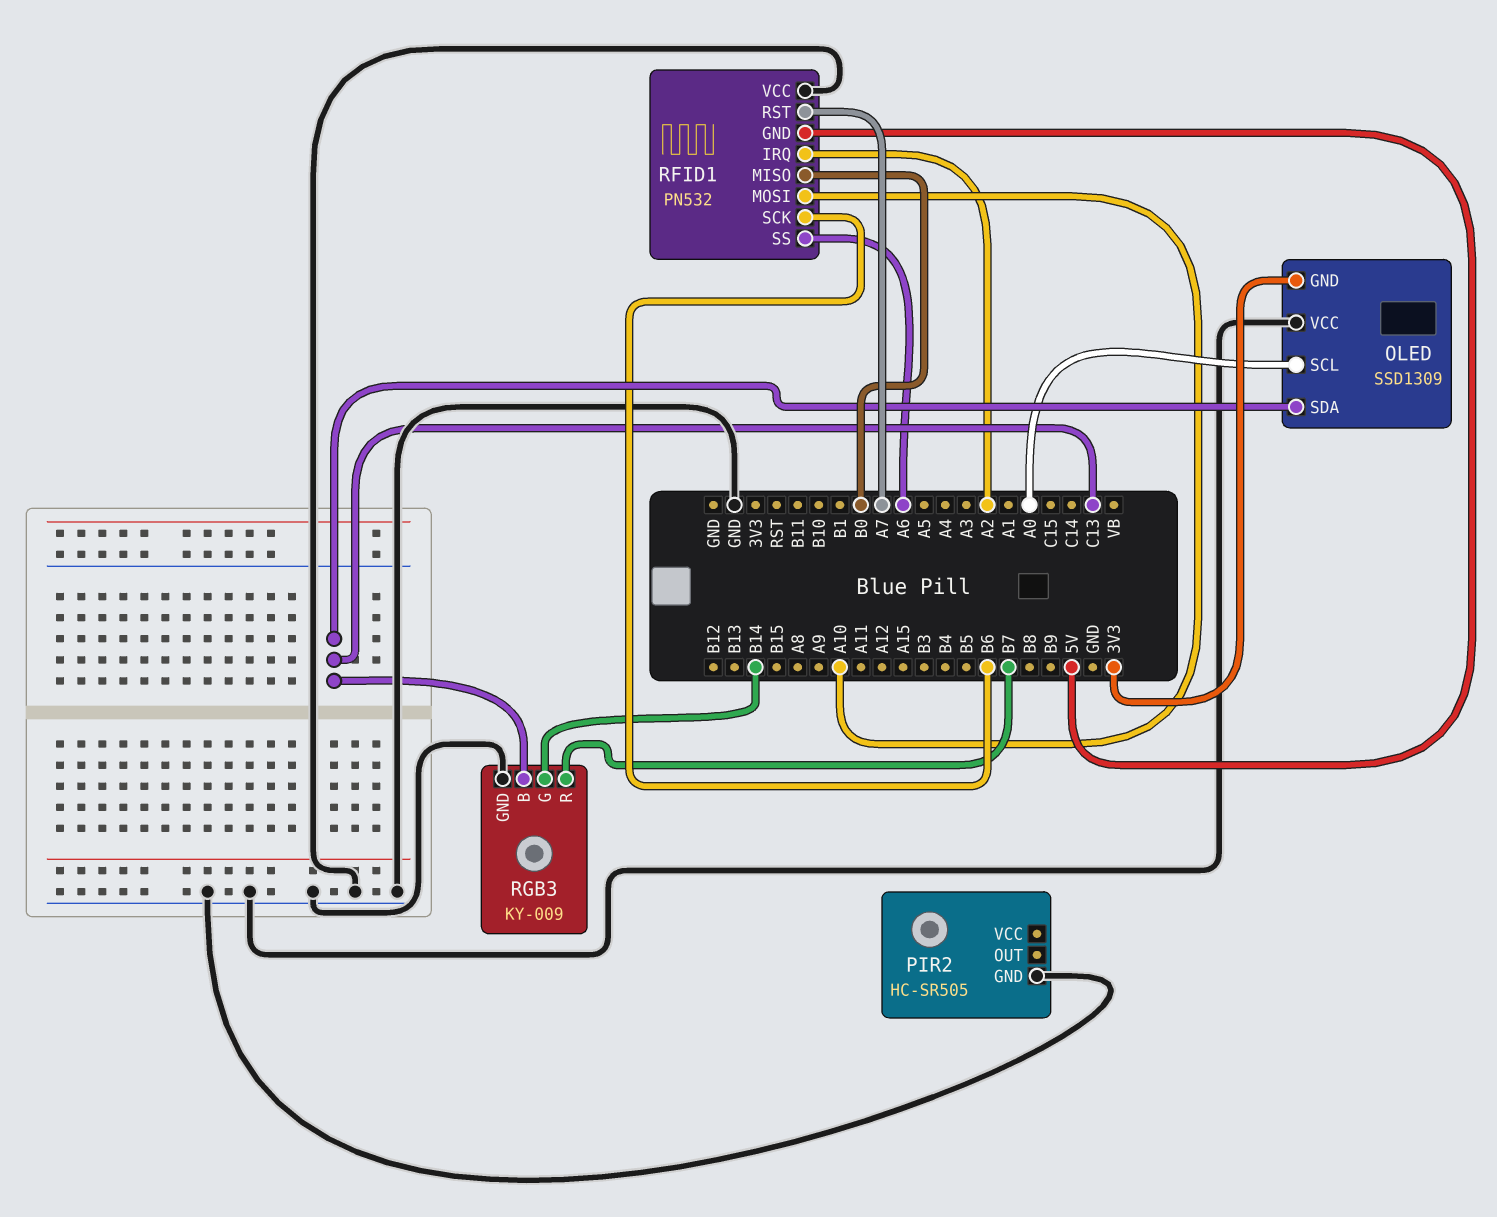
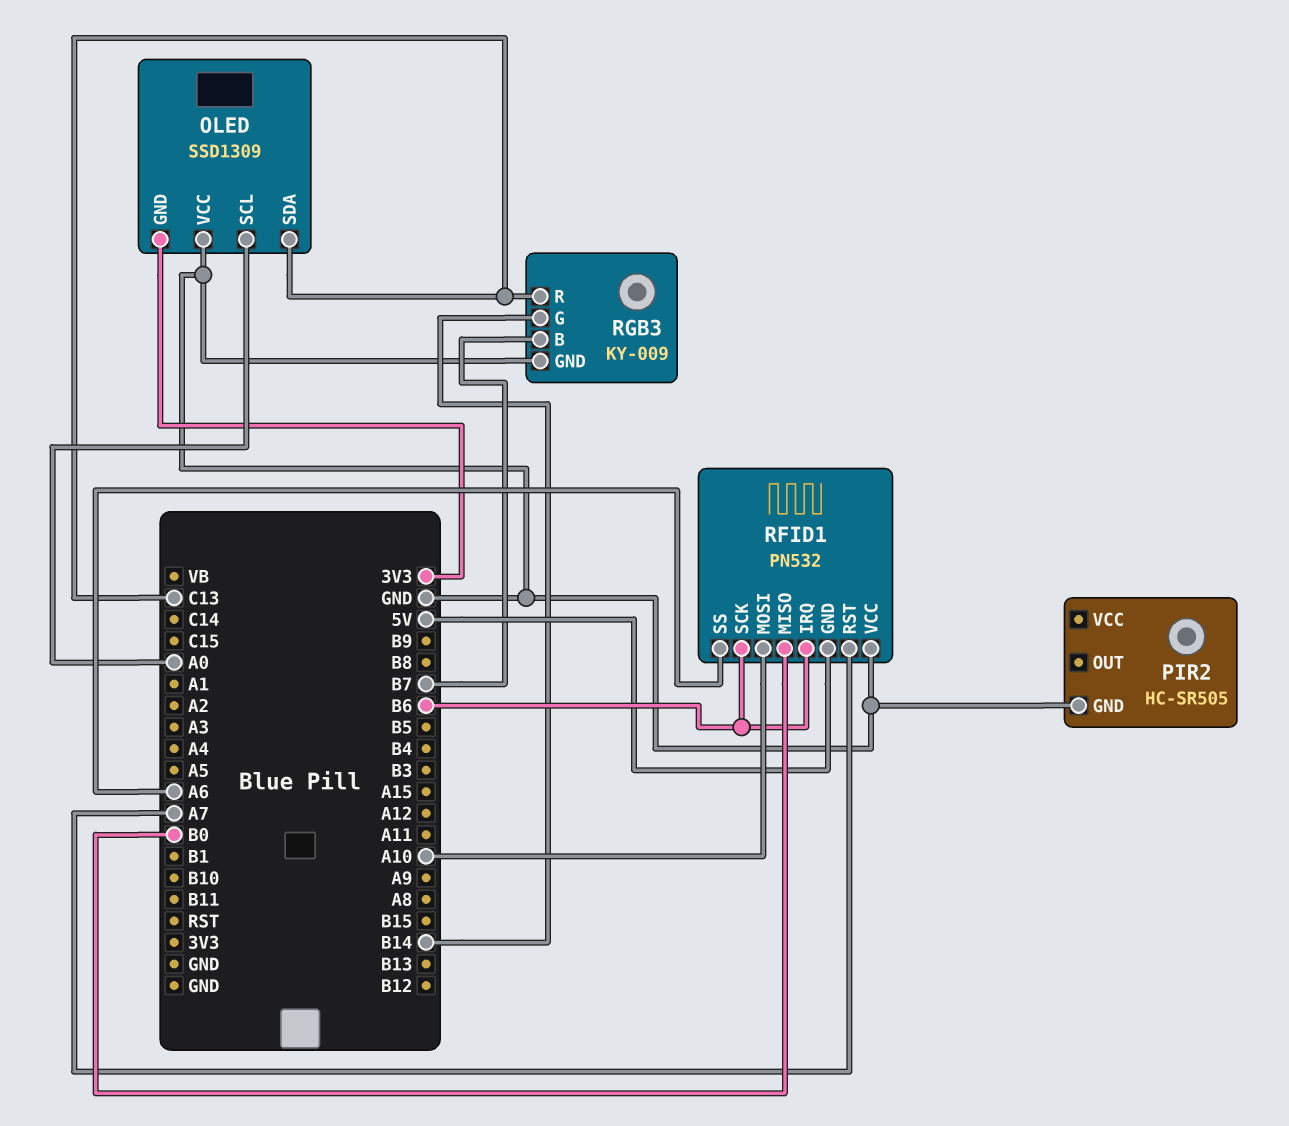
RFID1 pin IRQ: A2 -> B6
RGB3 pin B: C13 -> B7
RGB3 pin R: B7 -> C13

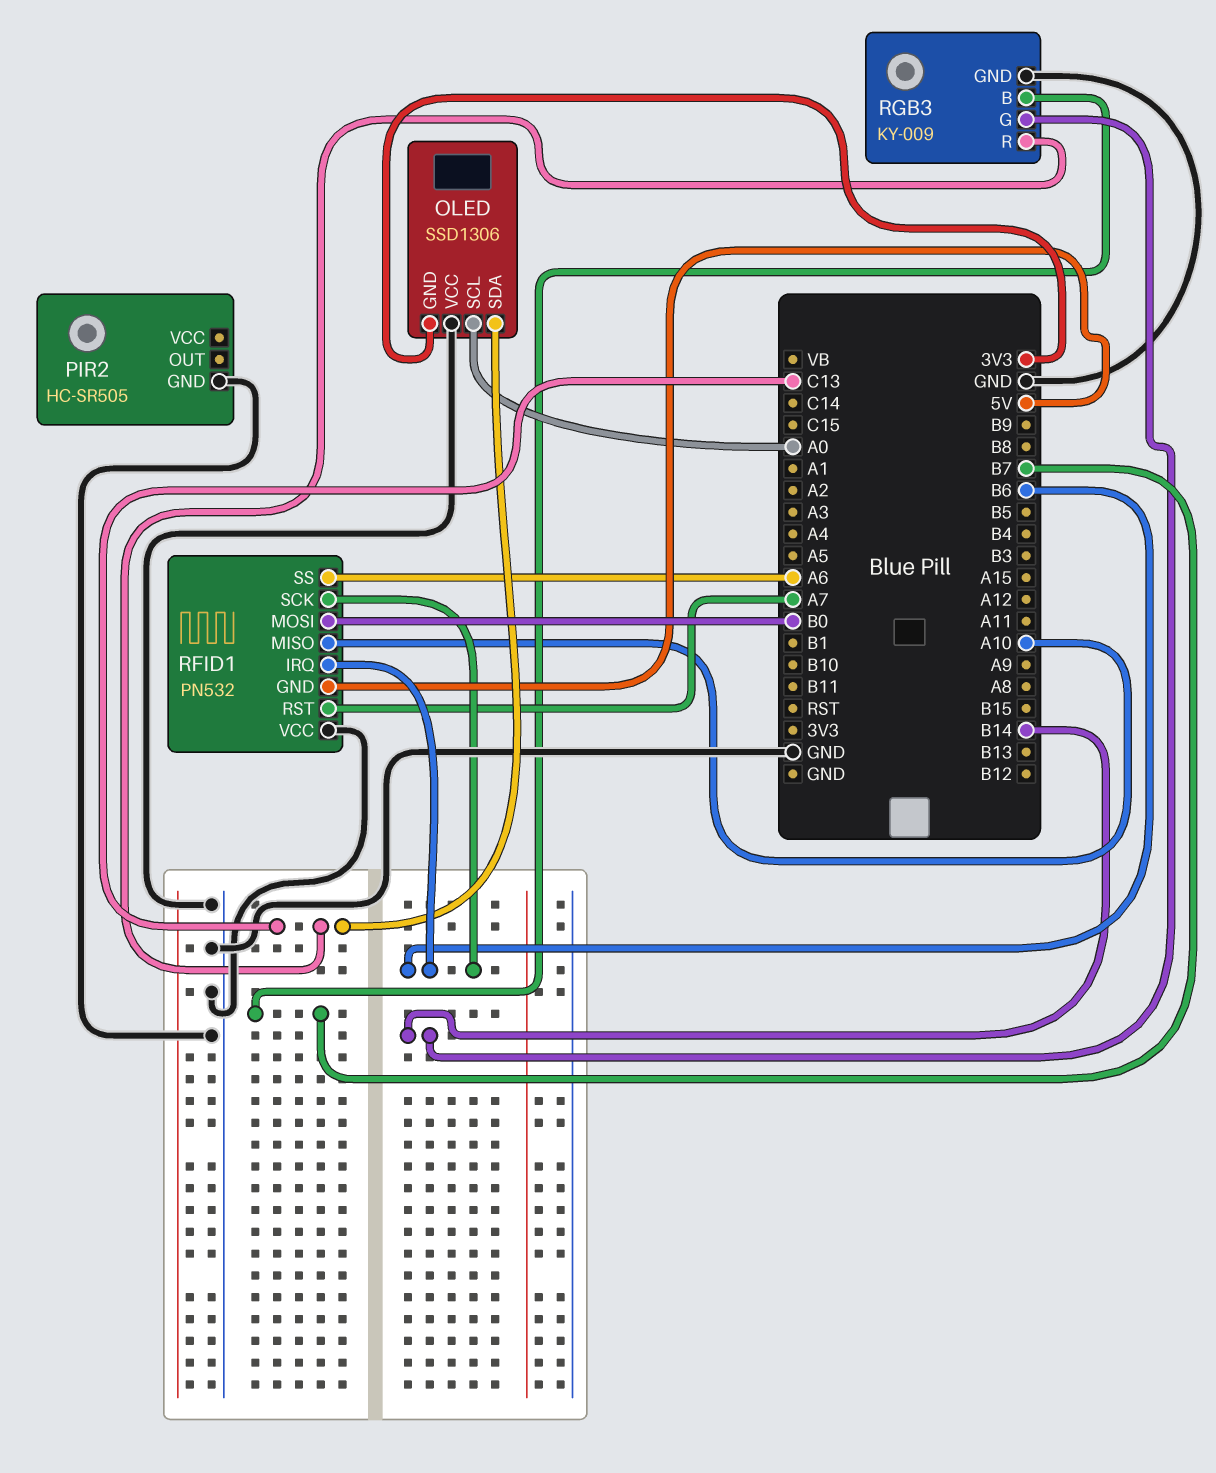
OLED: SSD1309 -> SSD1306
RFID1 pin MISO: B0 -> A10
RFID1 pin MOSI: A10 -> B0

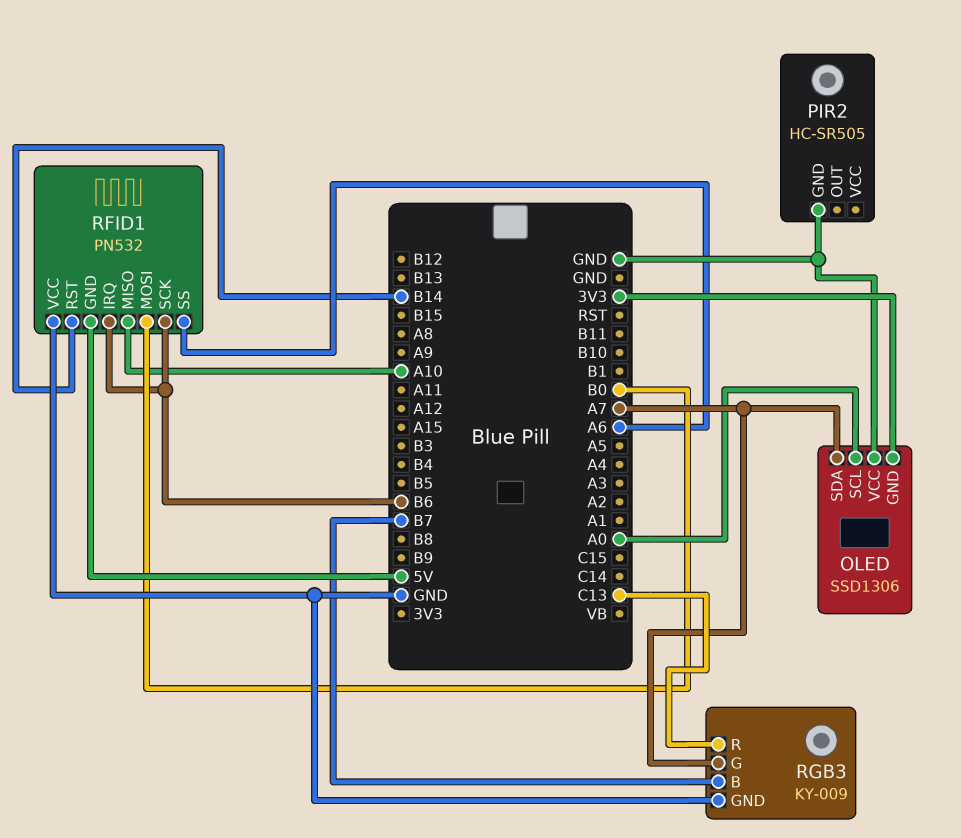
OLED pin SDA: C13 -> A7
RFID1 pin RST: A7 -> B14
RGB3 pin G: B14 -> A7

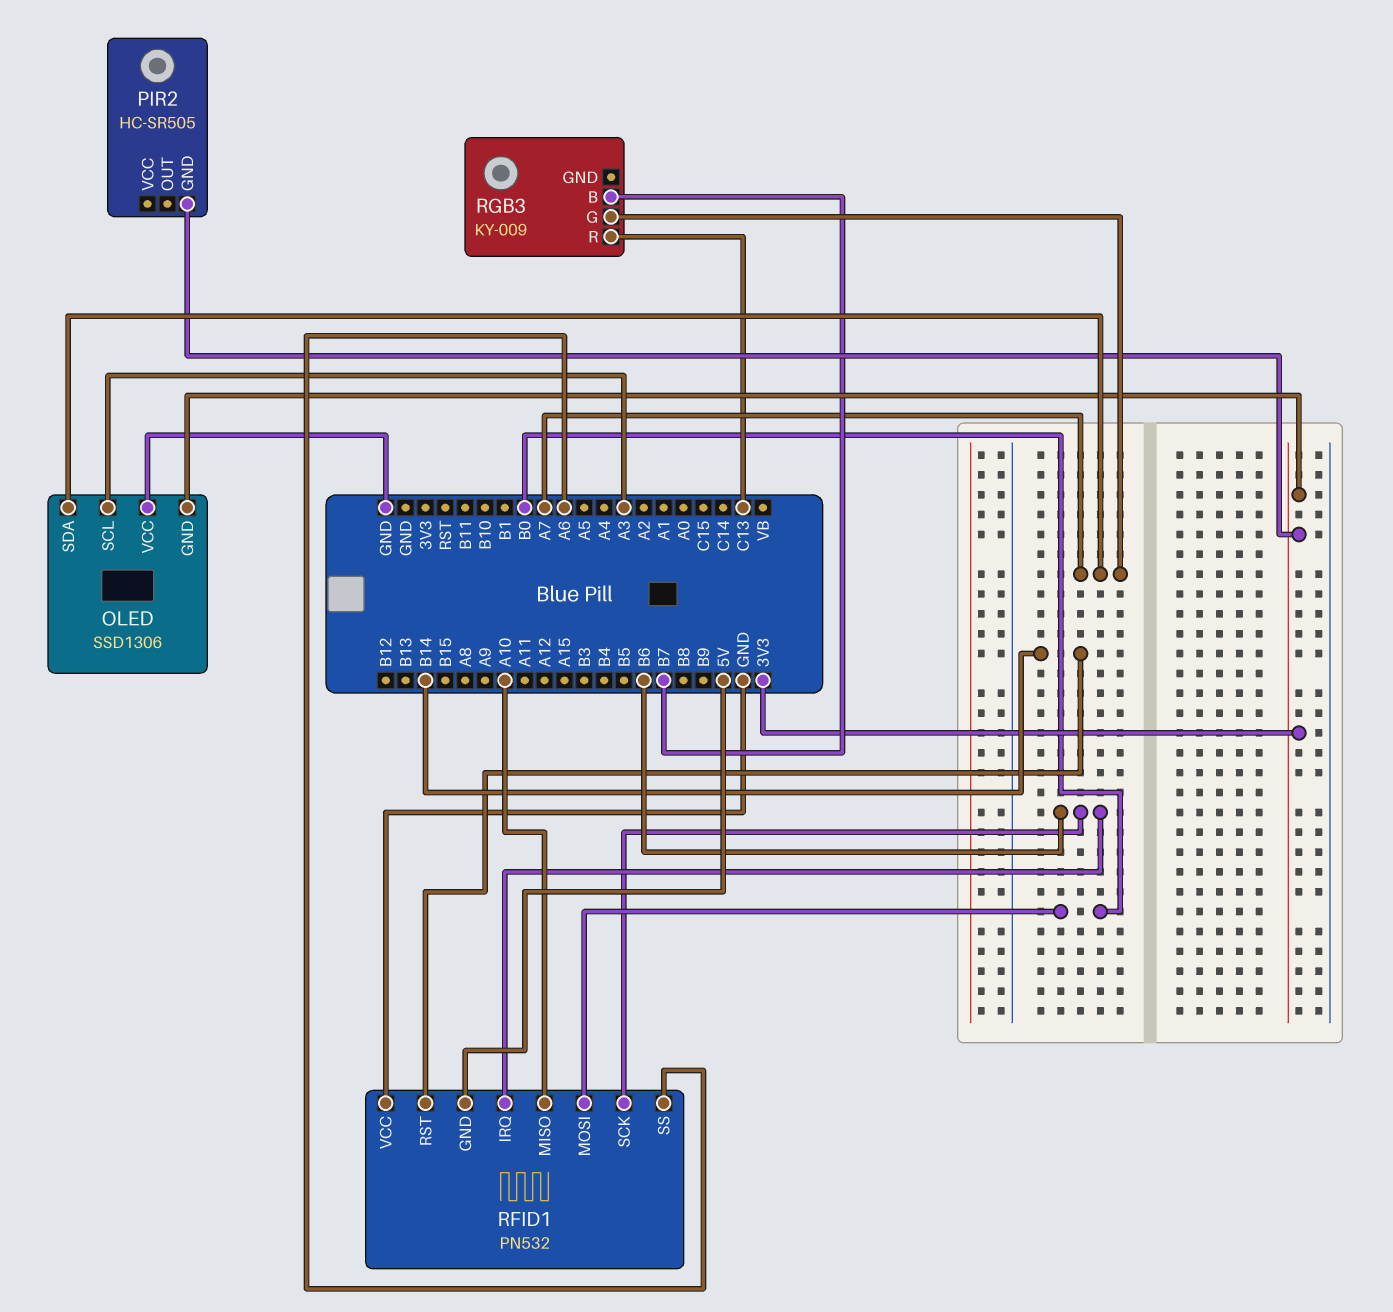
OLED pin SCL: A0 -> A3
PIR2 pin GND: GND -> 3V3
RGB3 pin GND: GND -> none

